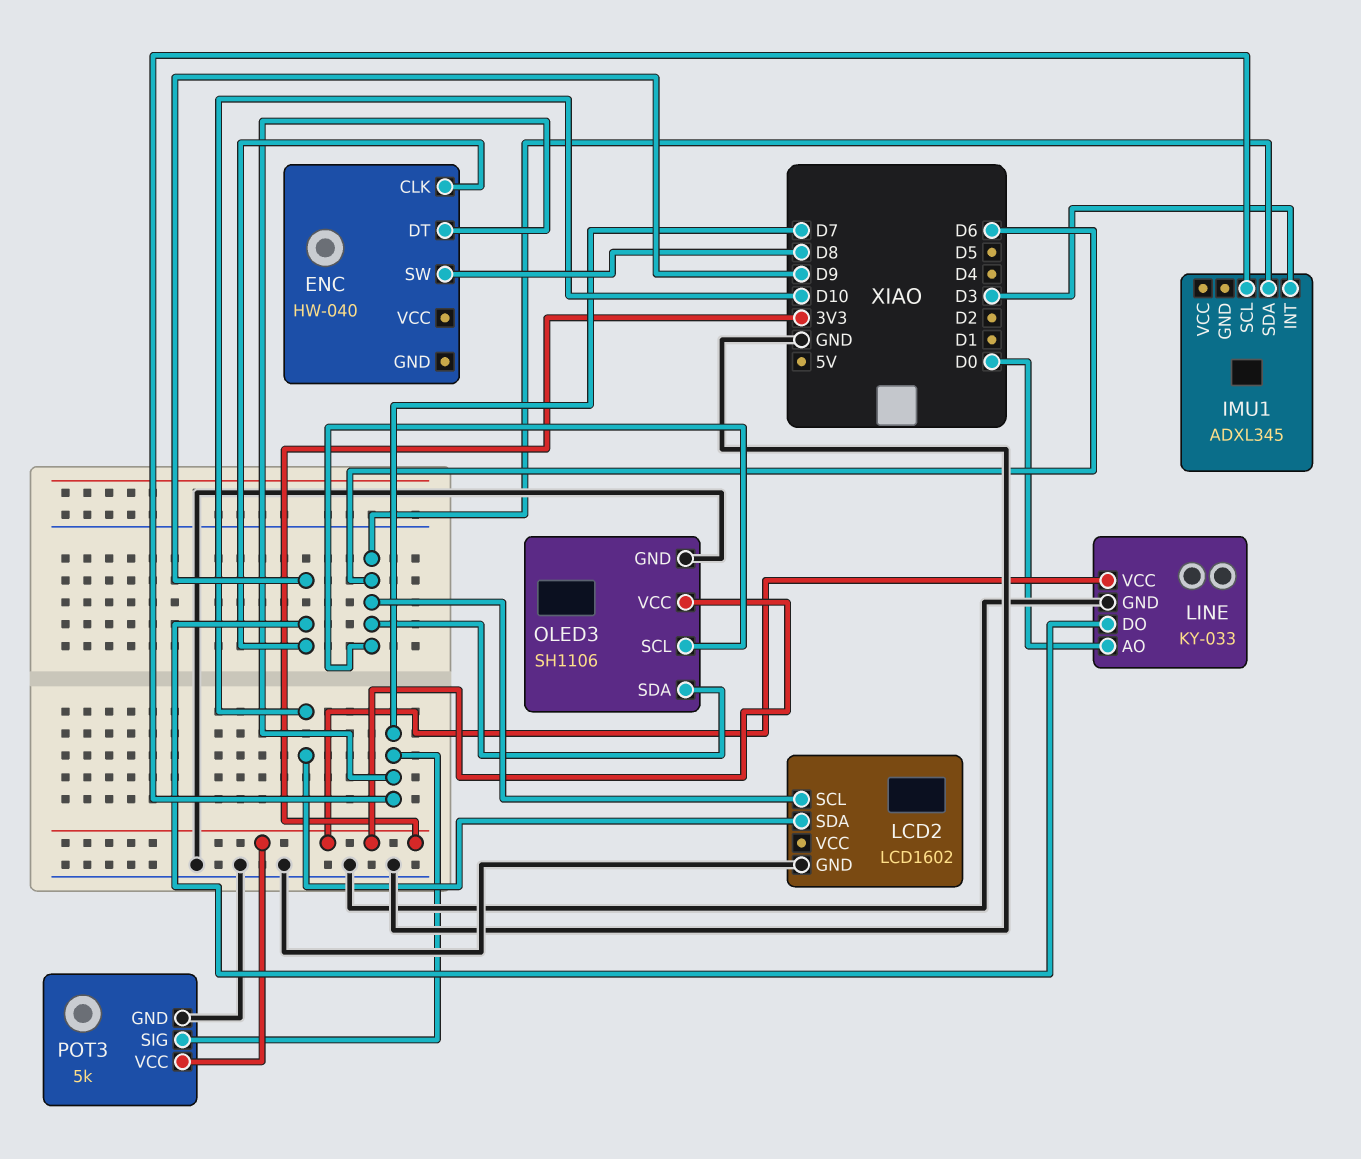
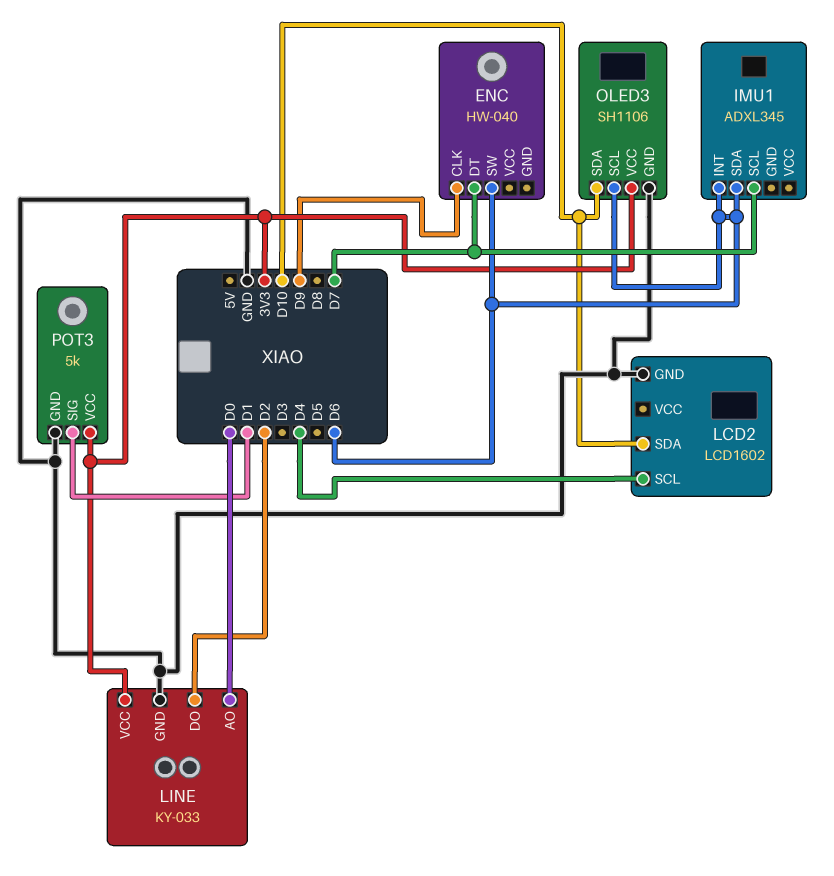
ENC pin SW: D8 -> D6
IMU1 pin INT: D3 -> D6
LCD2 pin SCL: D6 -> D4
LINE pin DO: D9 -> D2
OLED3 pin SDA: D6 -> D10
POT3 pin SIG: D7 -> D1

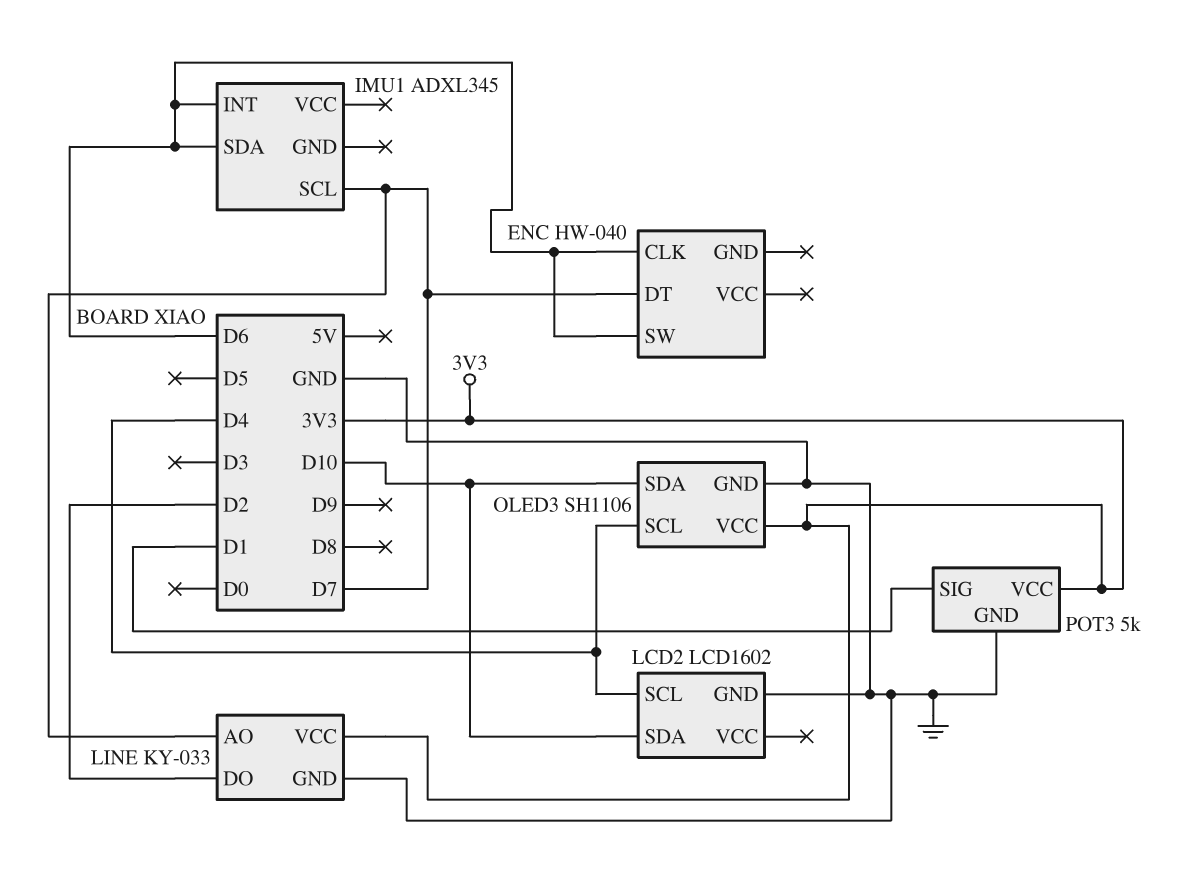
ENC pin CLK: D9 -> D6
LINE pin AO: D0 -> D7
OLED3 pin SCL: D6 -> D4

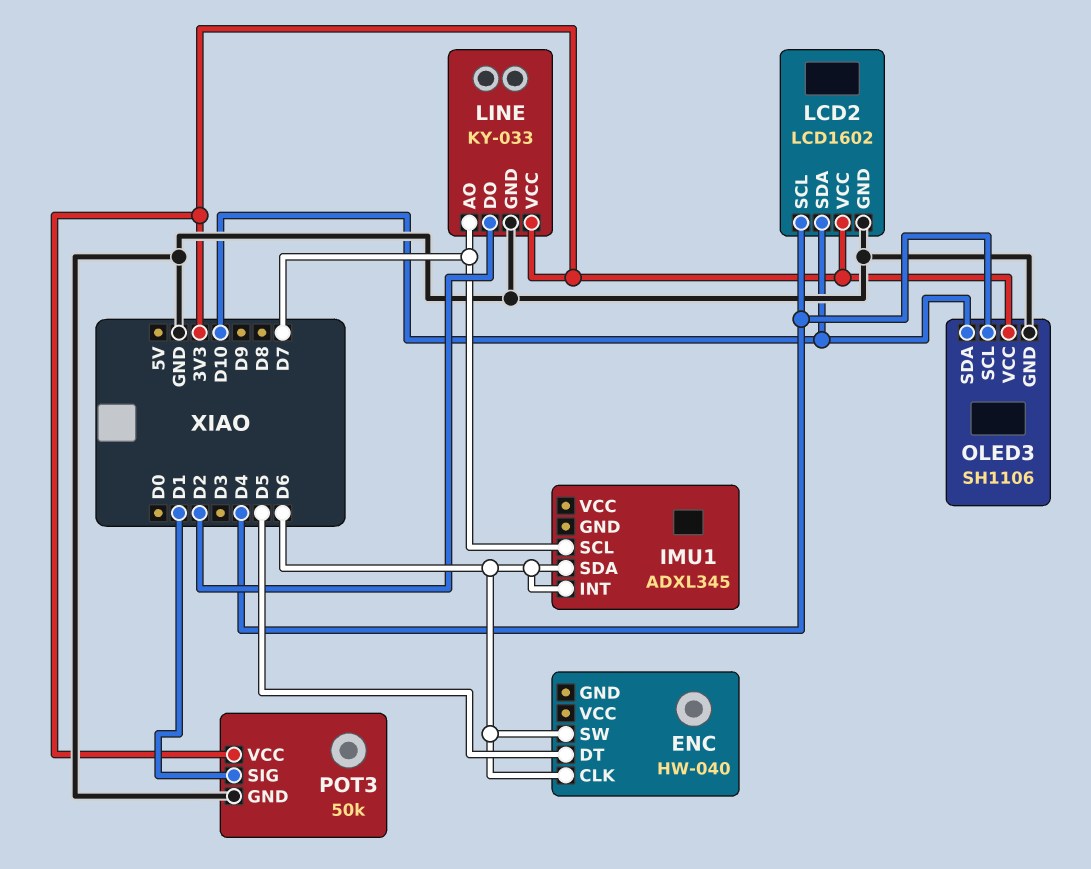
ENC pin DT: D7 -> D5
LCD2 pin VCC: none -> 3V3
POT3: 5k -> 50k

